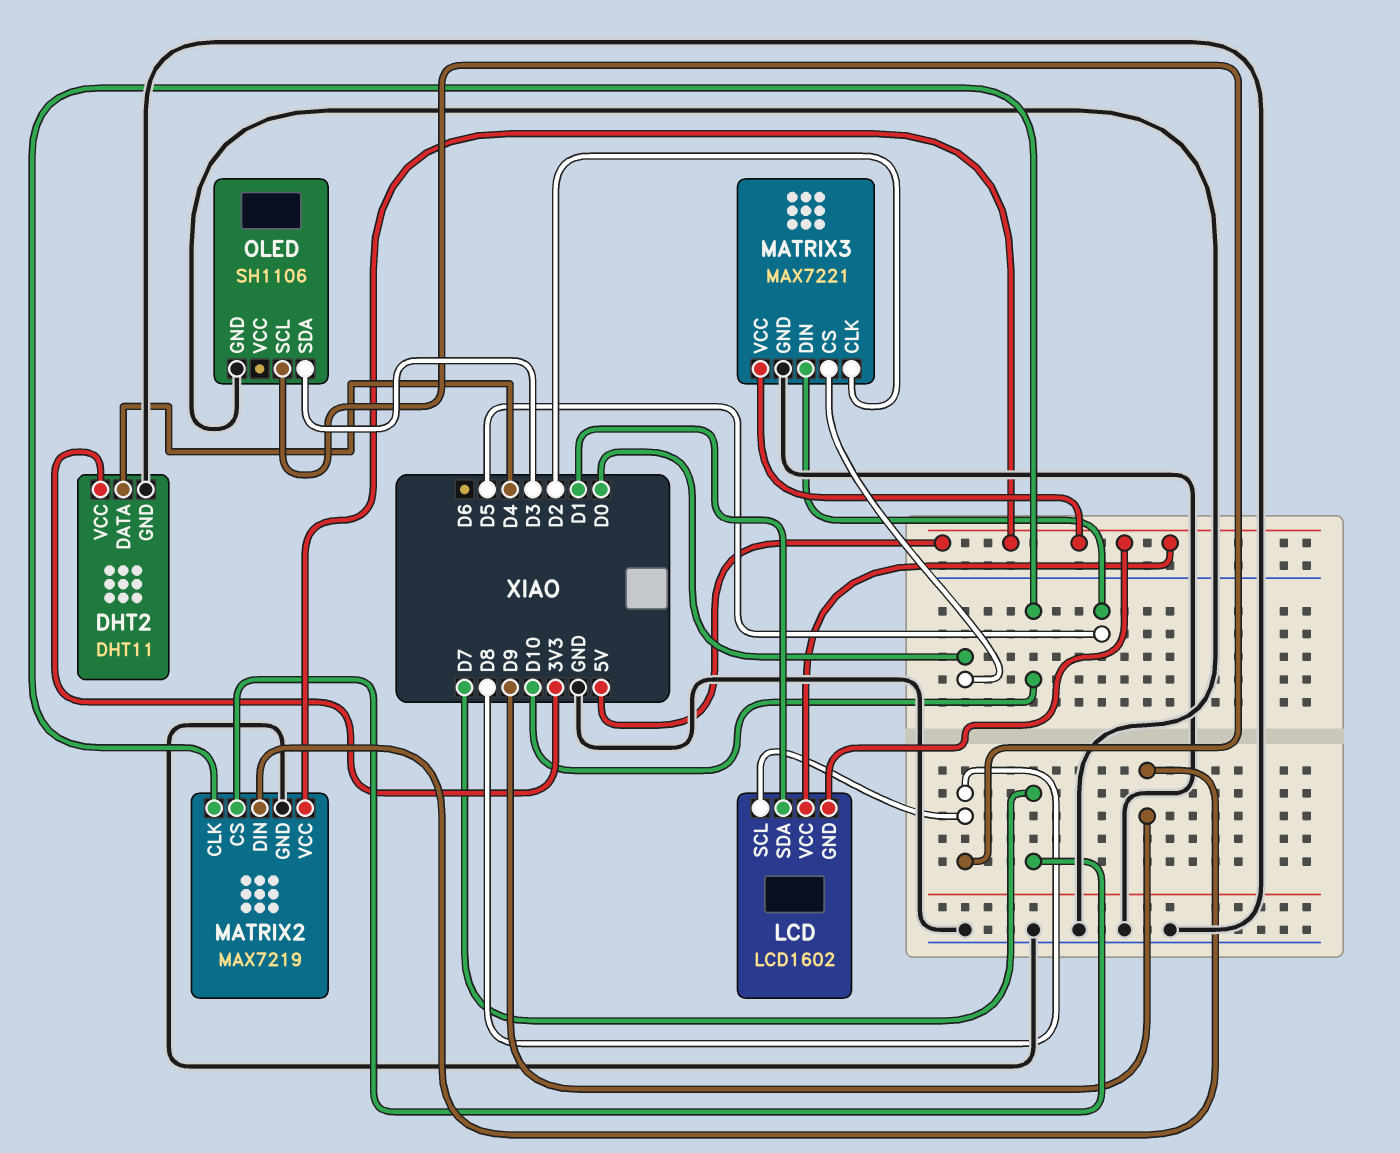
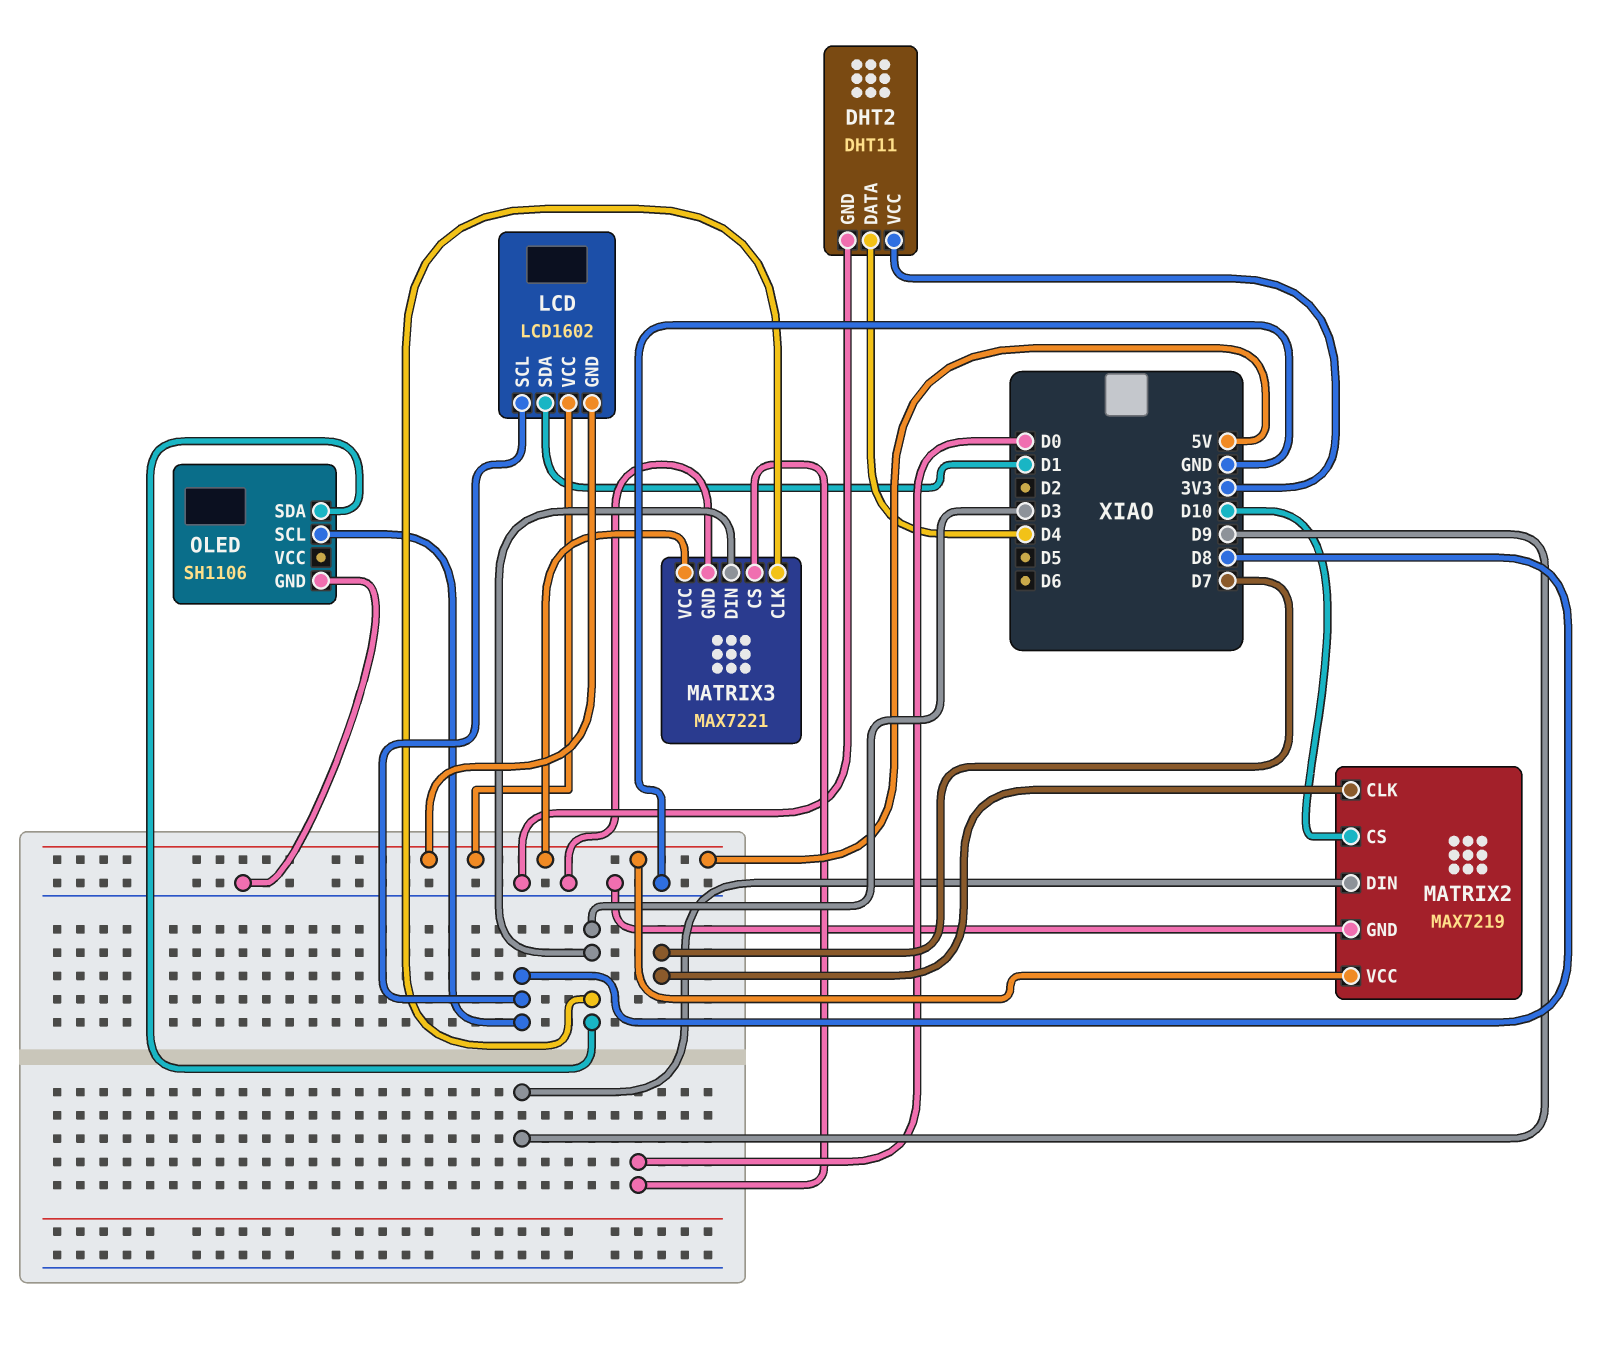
MATRIX2 pin CLK: D10 -> D7
MATRIX2 pin CS: D7 -> D10
MATRIX3 pin CLK: D2 -> D3
MATRIX3 pin DIN: D5 -> D3

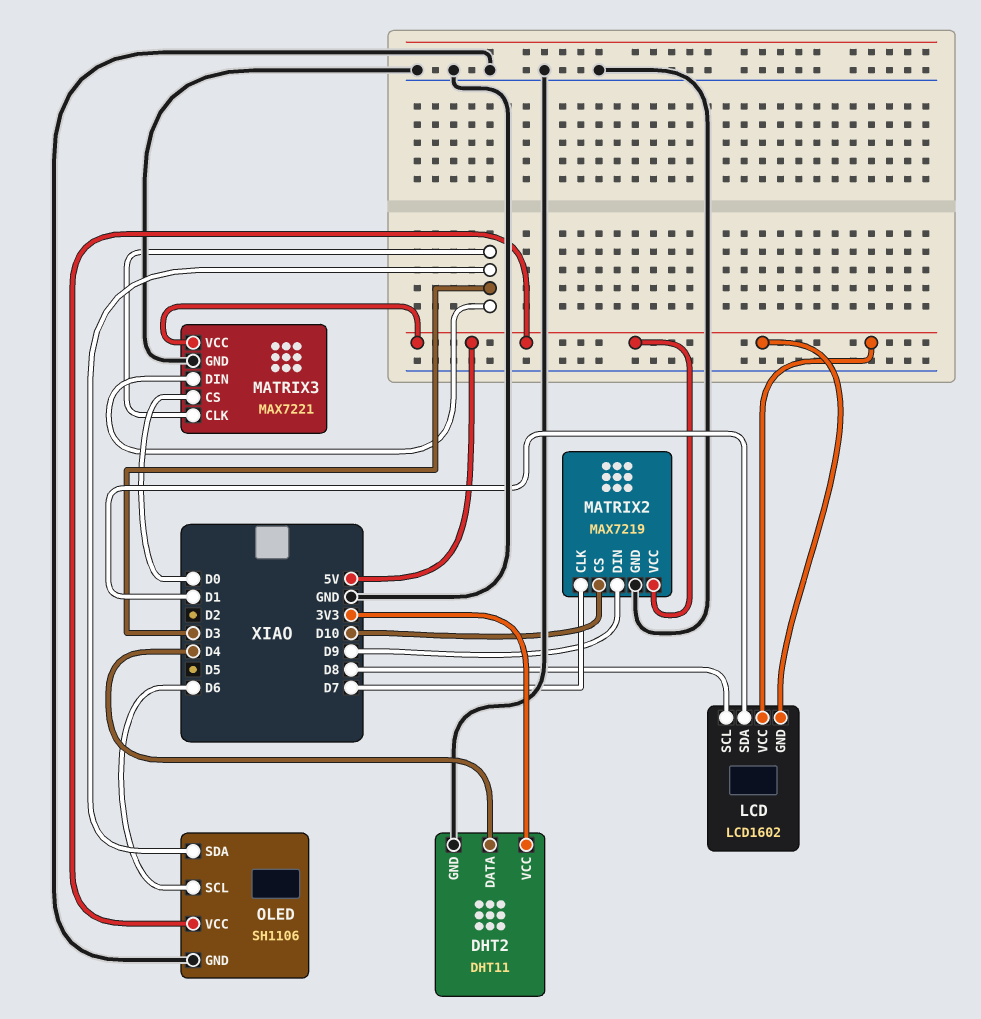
OLED pin SCL: D8 -> D6
OLED pin VCC: none -> 5V

